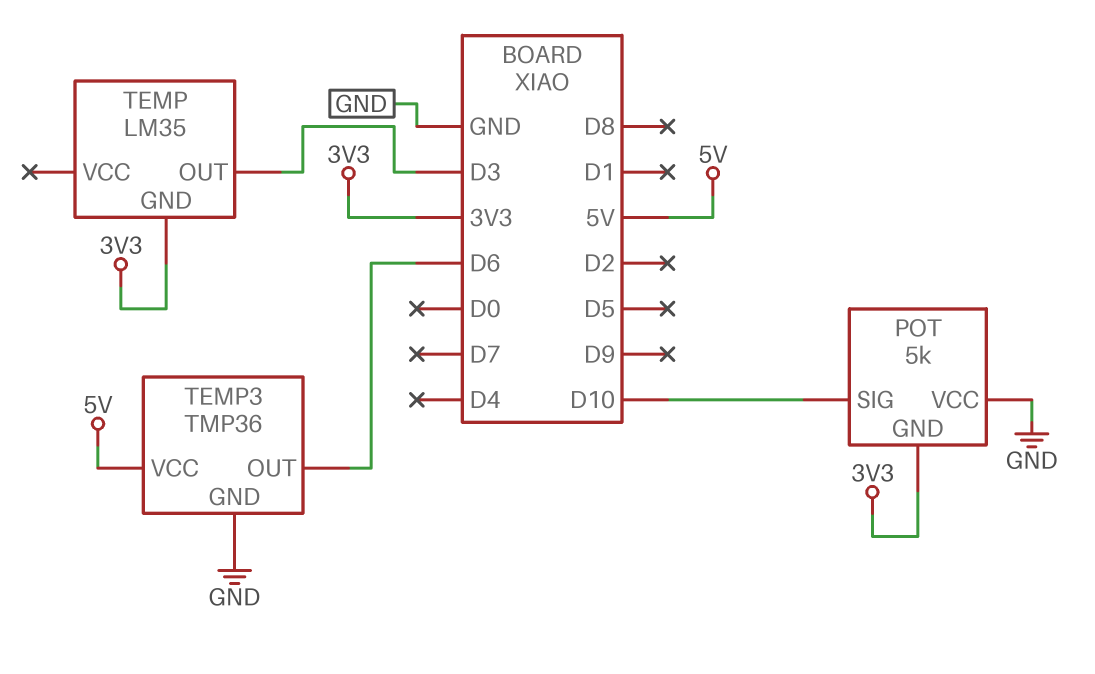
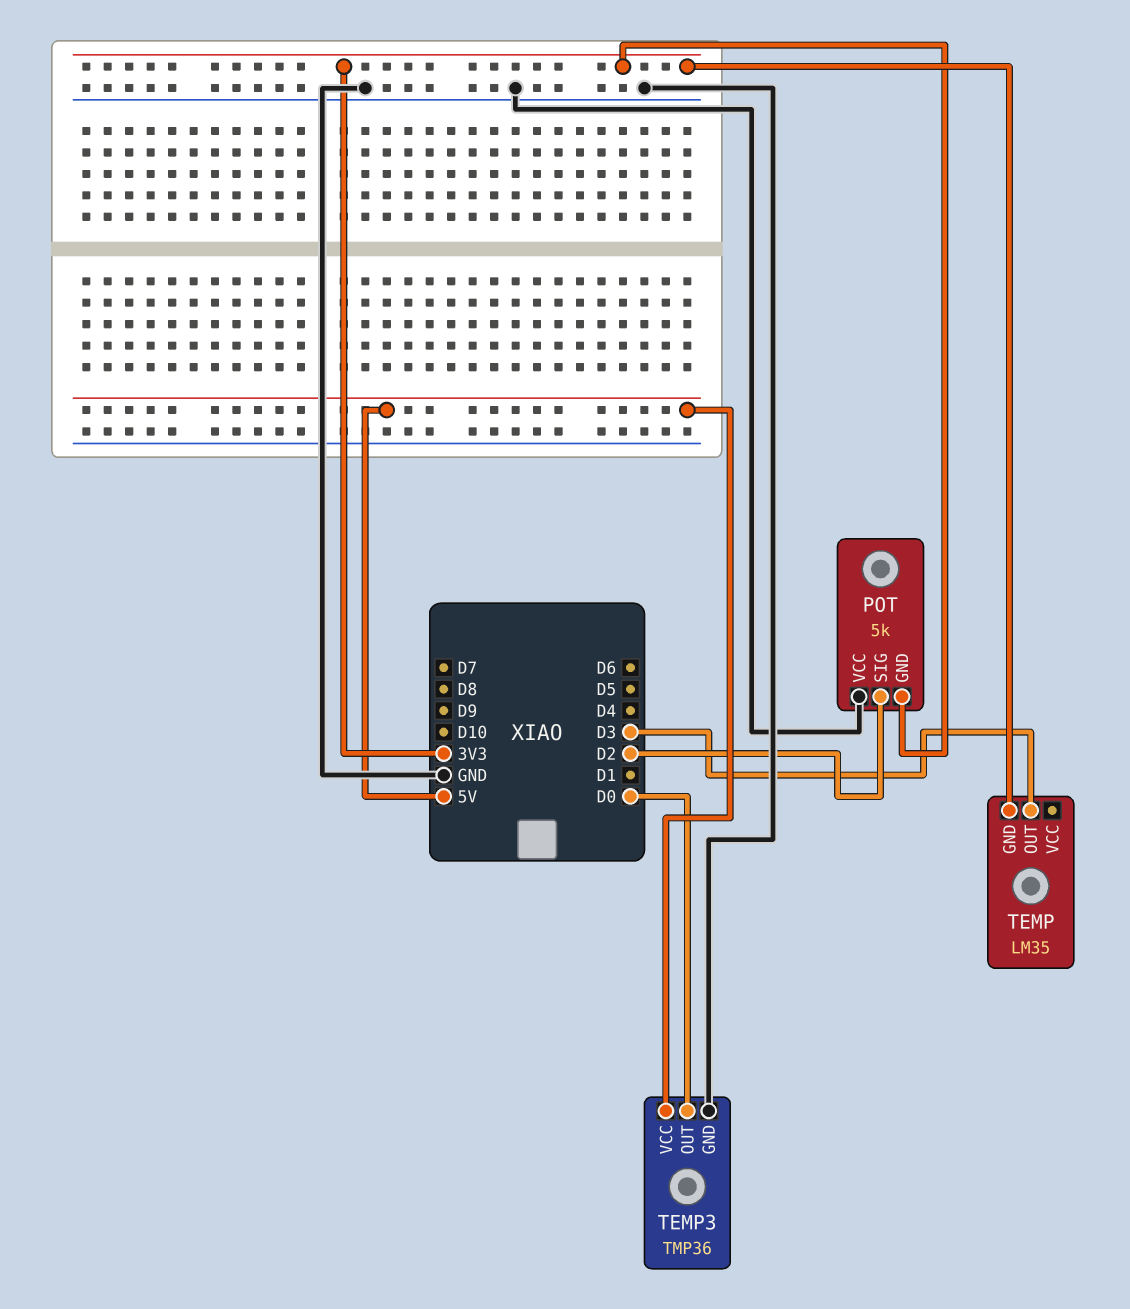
POT pin SIG: D10 -> D2
TEMP3 pin OUT: D6 -> D0

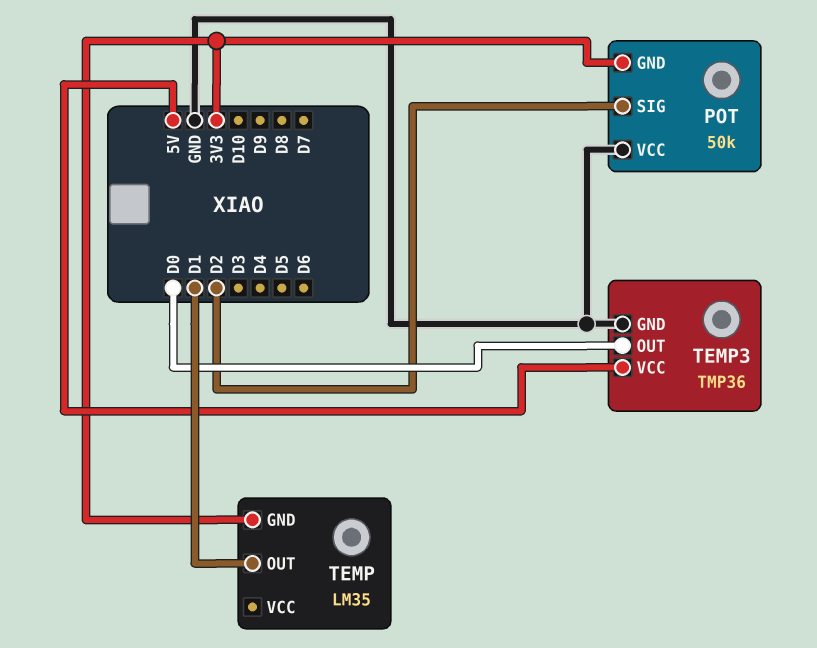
POT: 5k -> 50k
TEMP pin OUT: D3 -> D1

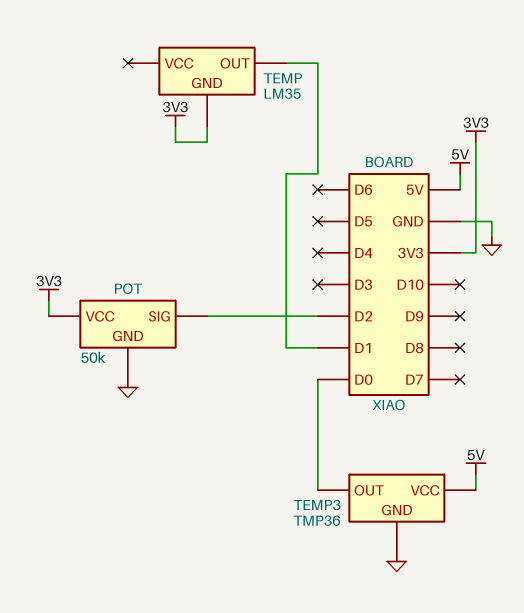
POT pin GND: 3V3 -> GND
POT pin VCC: GND -> 3V3

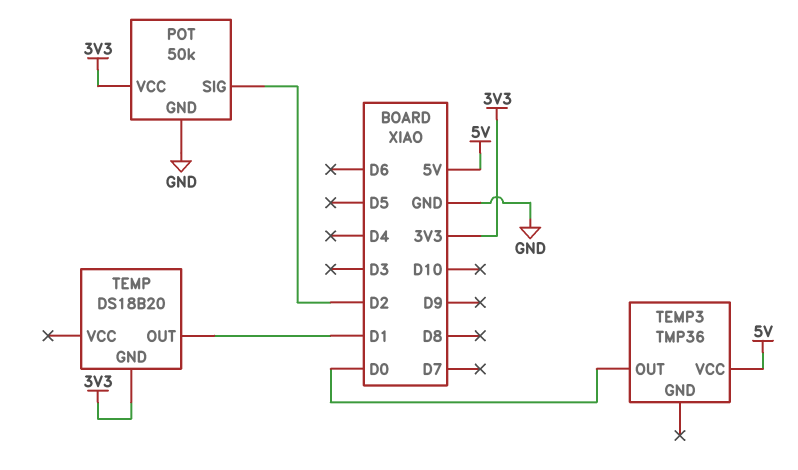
TEMP: LM35 -> DS18B20
TEMP3 pin GND: GND -> none

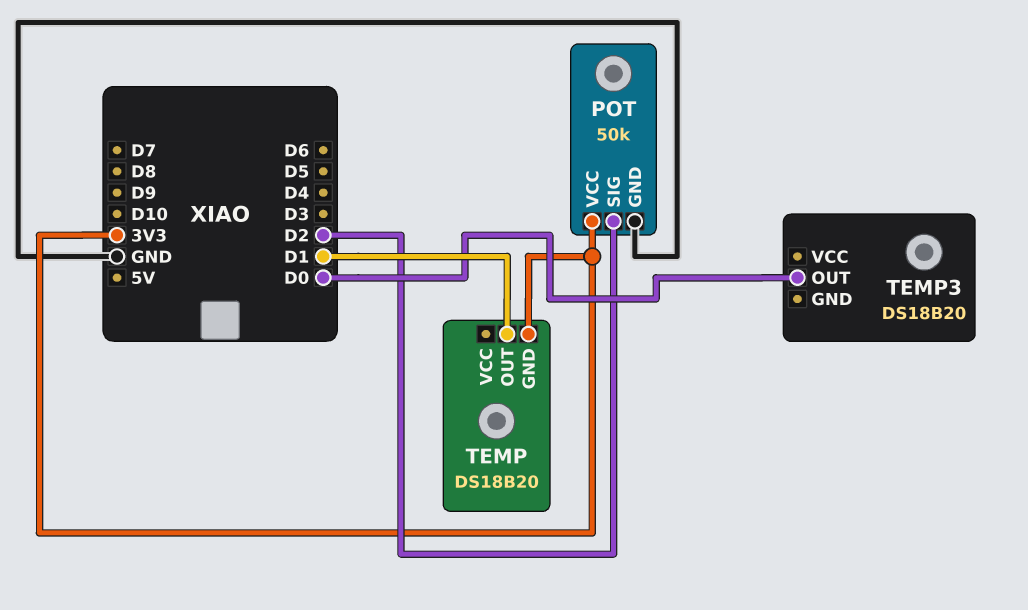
TEMP3: TMP36 -> DS18B20
TEMP3 pin VCC: 5V -> none

